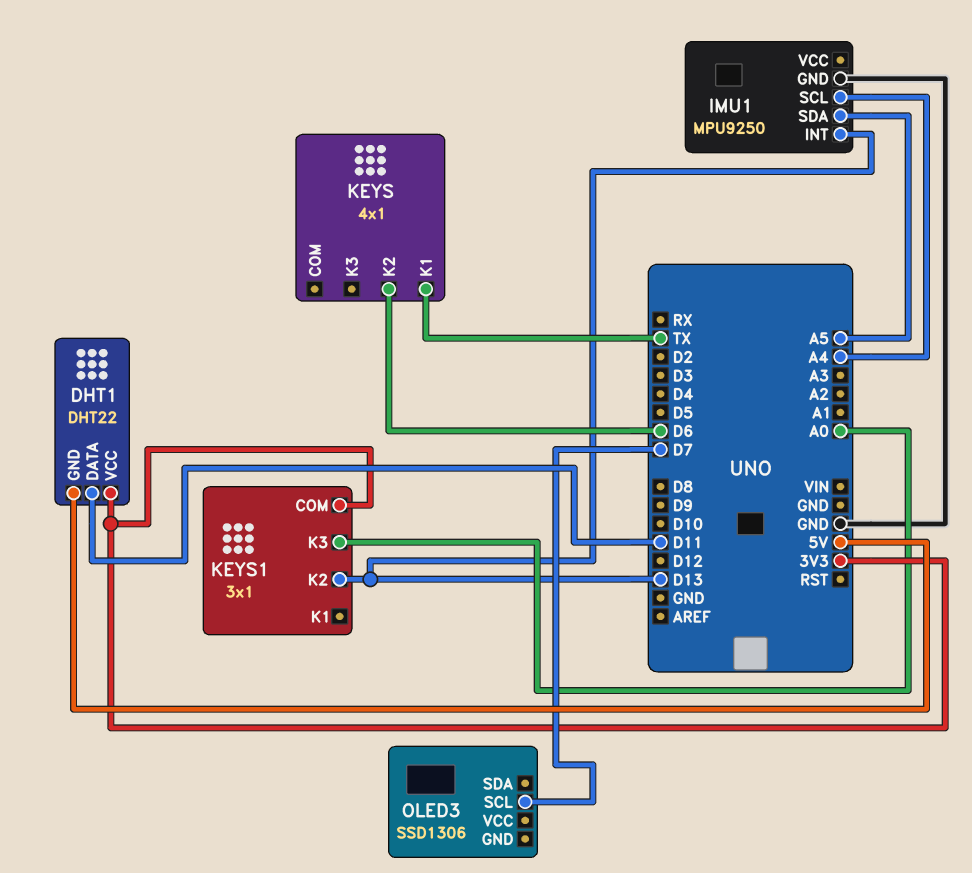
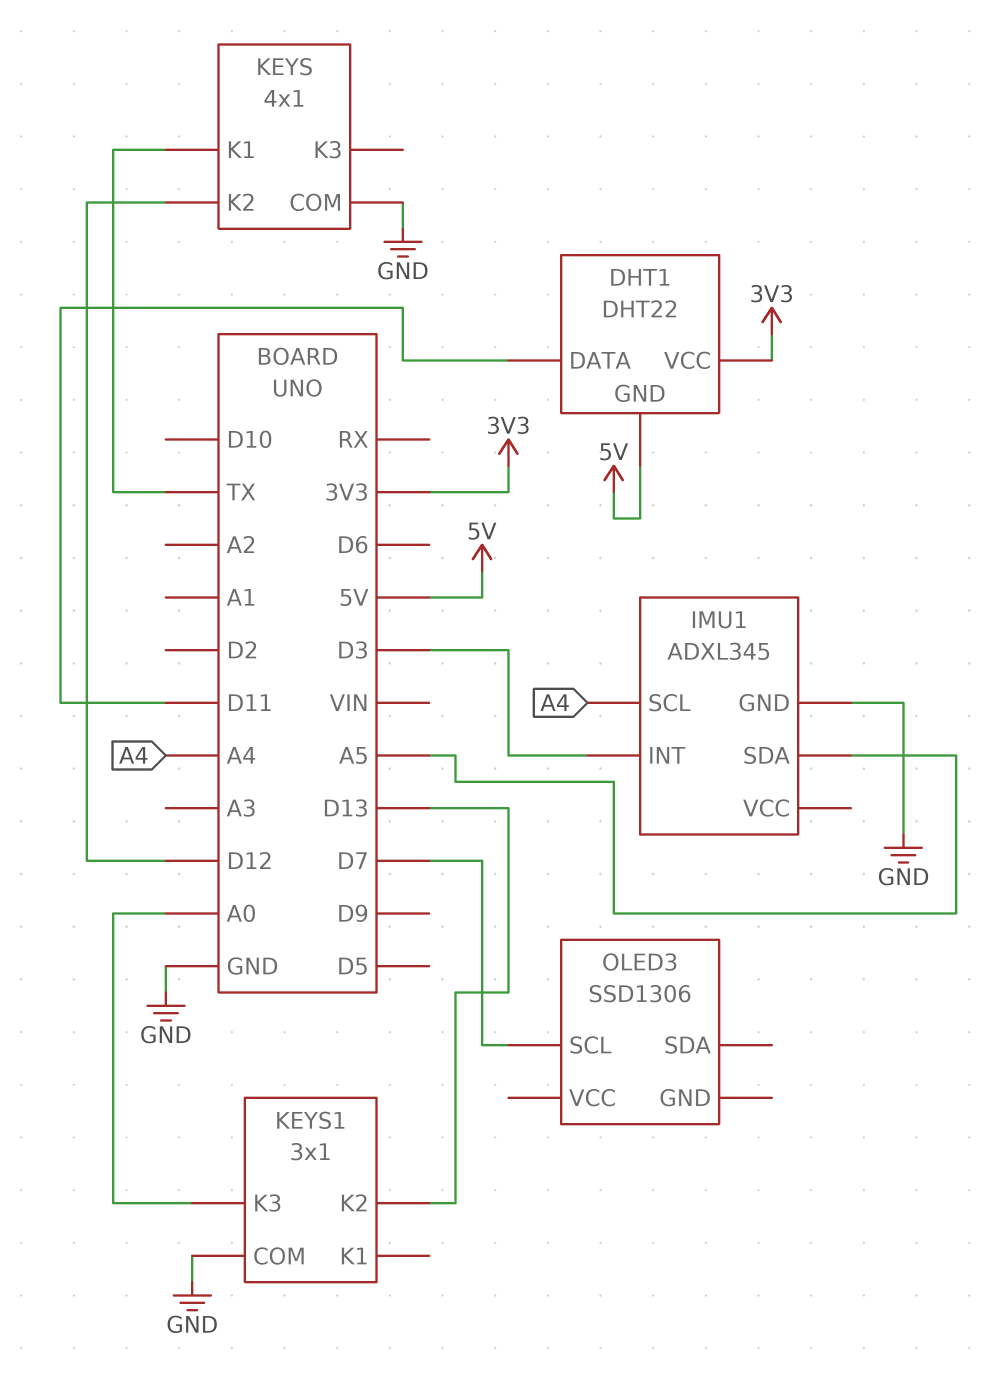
IMU1: MPU9250 -> ADXL345
IMU1 pin INT: D13 -> D3
KEYS pin COM: none -> GND
KEYS pin K2: D6 -> D12
KEYS1 pin COM: 3V3 -> GND

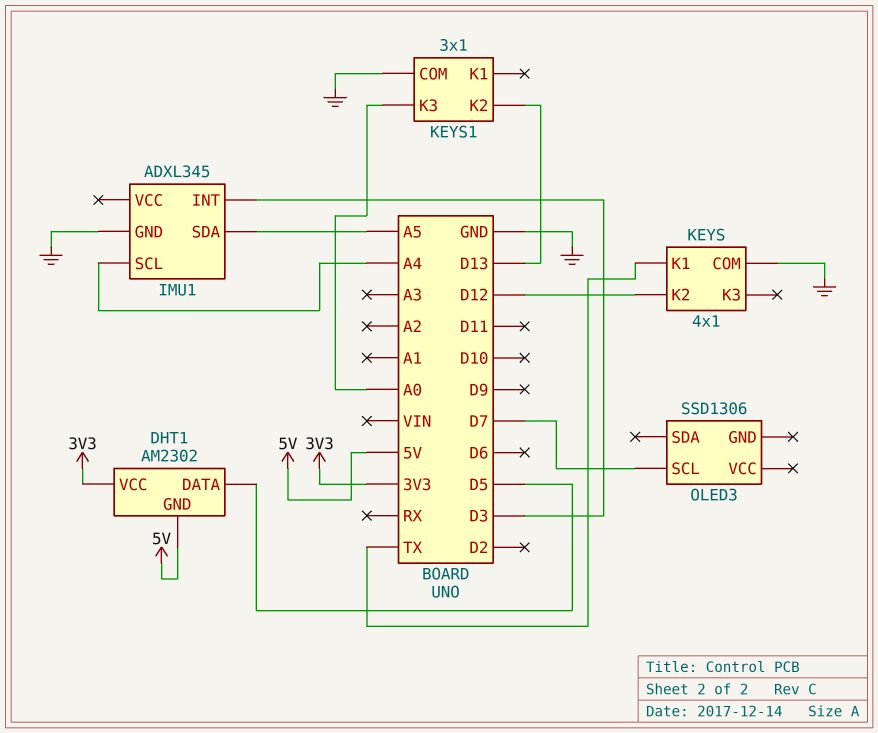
DHT1: DHT22 -> AM2302
DHT1 pin DATA: D11 -> D5

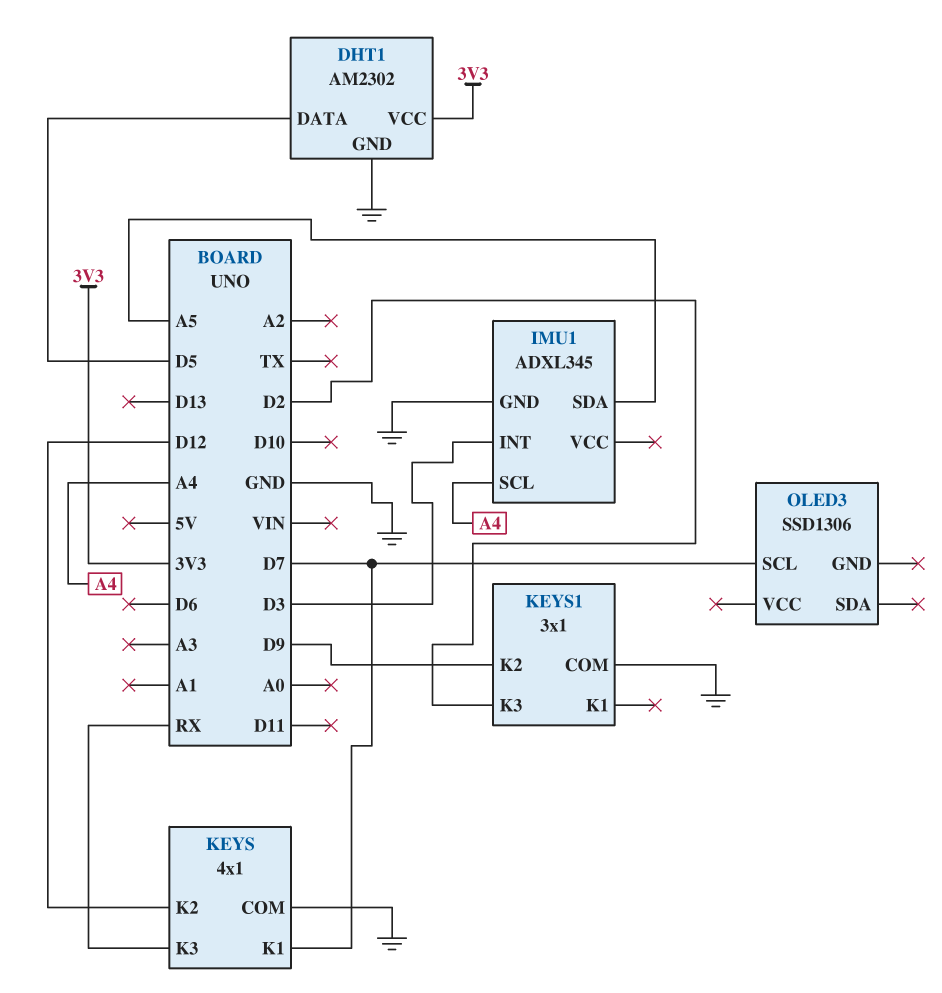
DHT1 pin GND: 5V -> GND
KEYS pin K1: TX -> D7
KEYS pin K3: none -> RX
KEYS1 pin K2: D13 -> D9
KEYS1 pin K3: A0 -> D2

